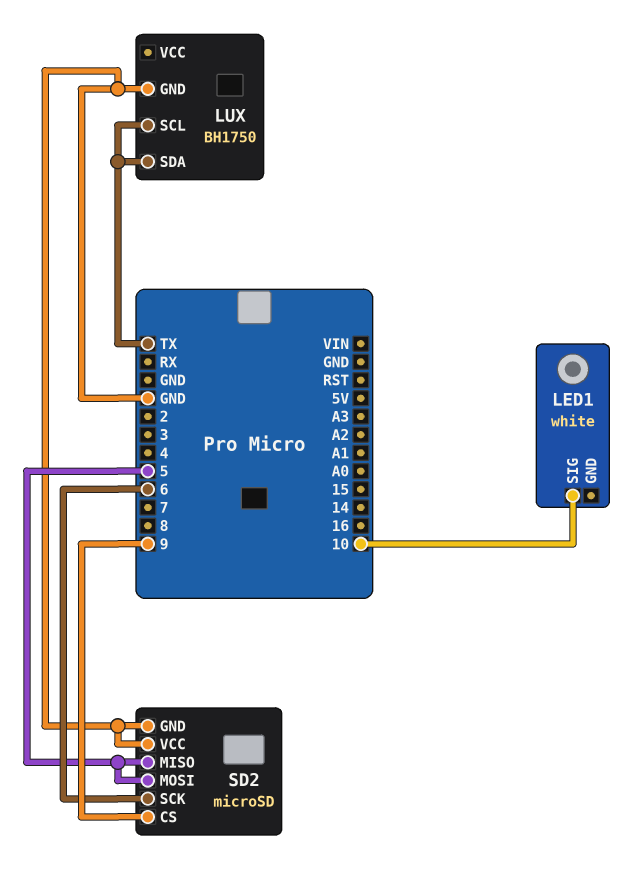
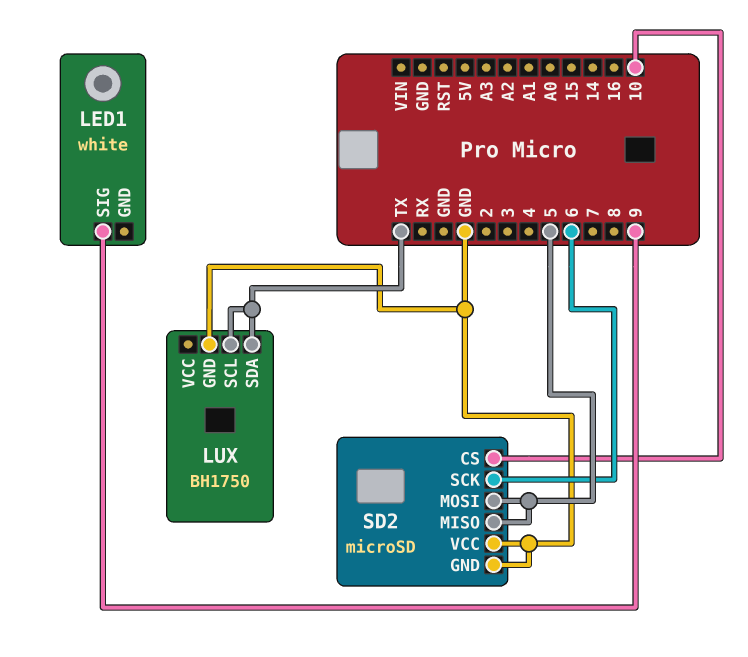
LED1 pin SIG: 10 -> 9
SD2 pin CS: 9 -> 10

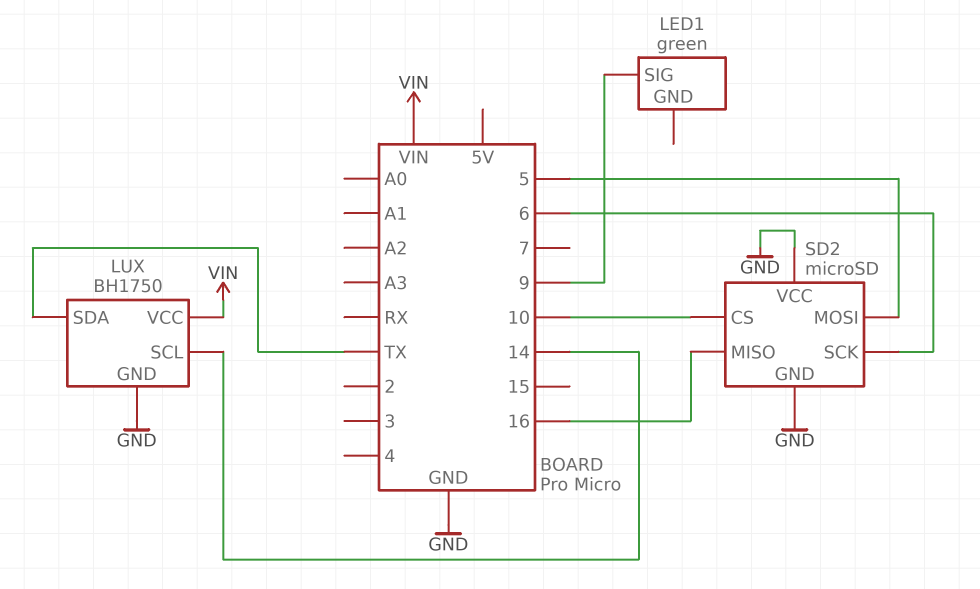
LED1: white -> green
LUX pin SCL: TX -> 14
LUX pin VCC: none -> VIN
SD2 pin MISO: 5 -> 16

